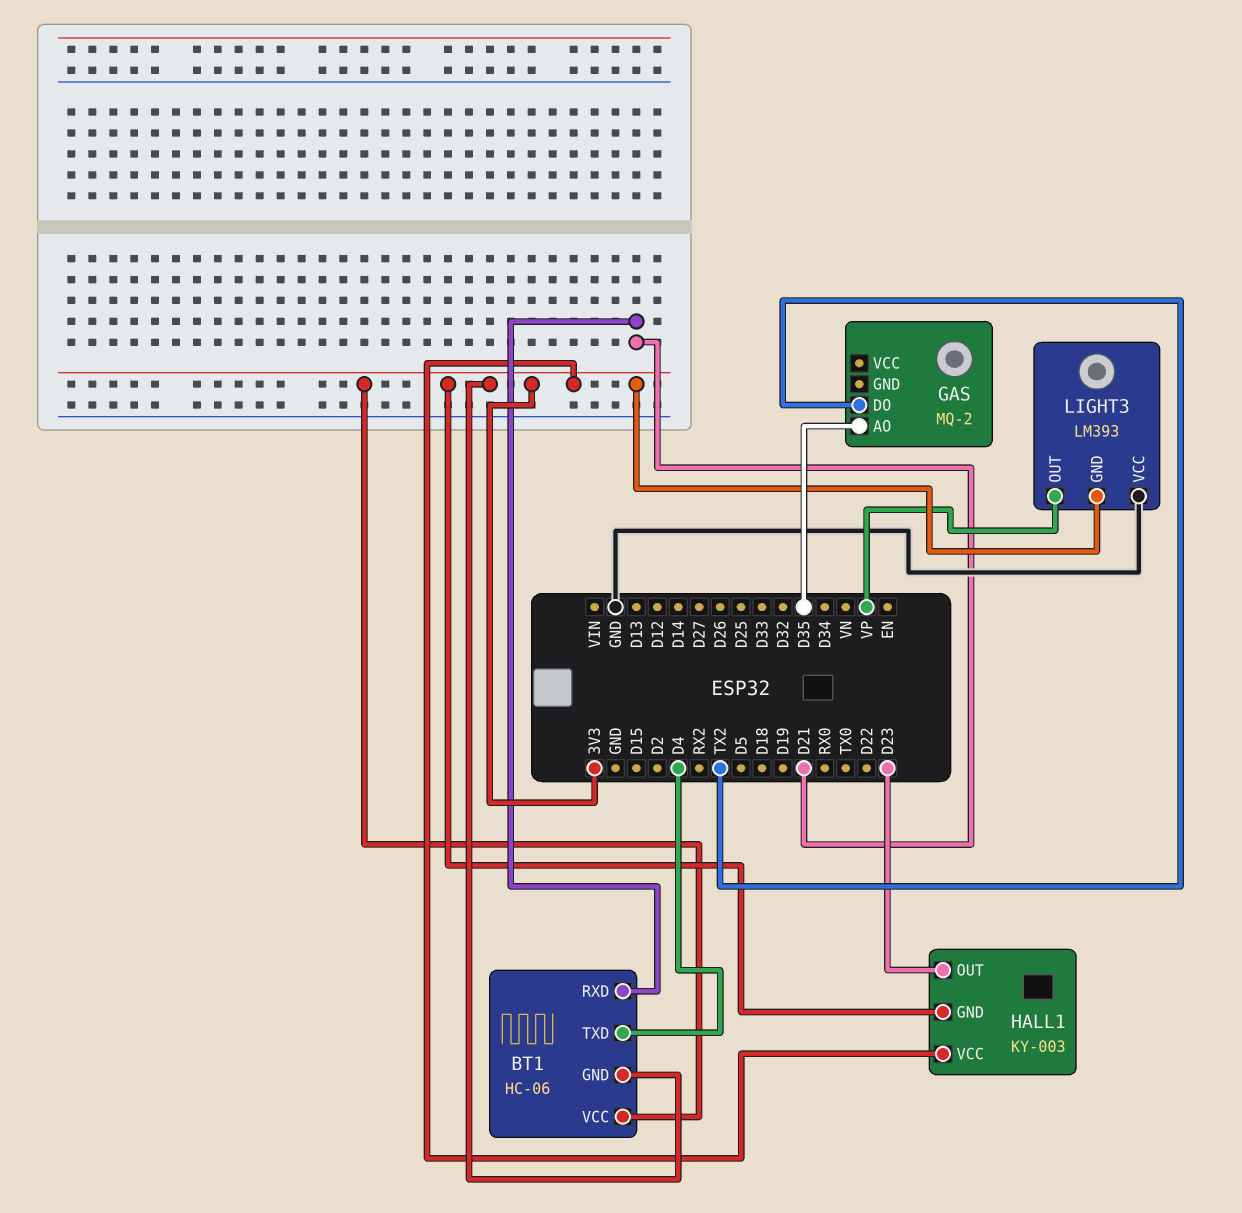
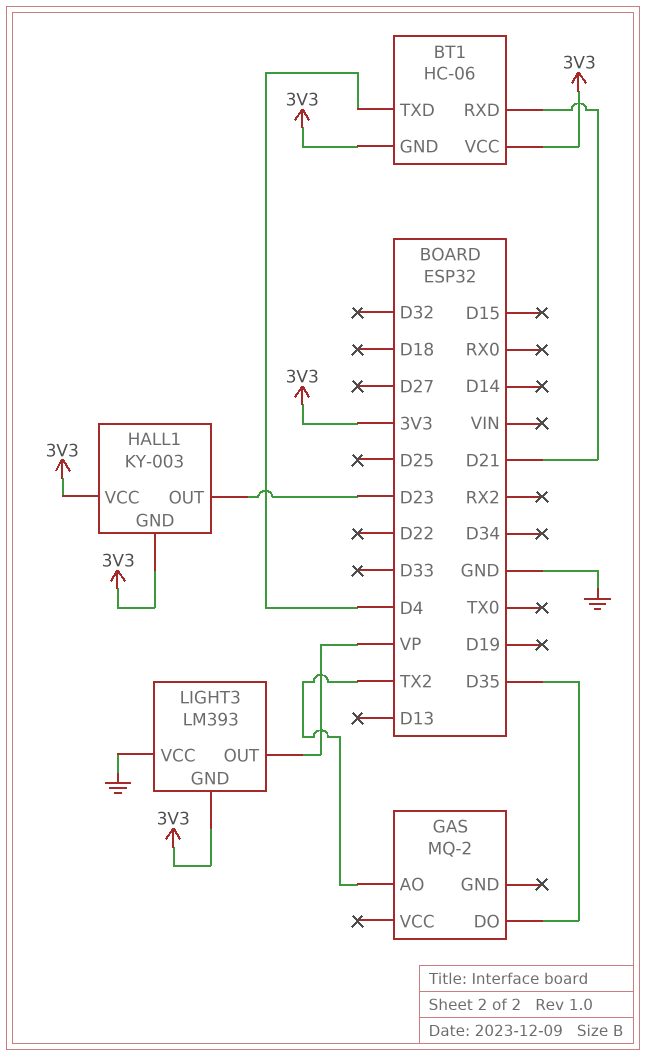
GAS pin AO: D35 -> TX2
GAS pin DO: TX2 -> D35

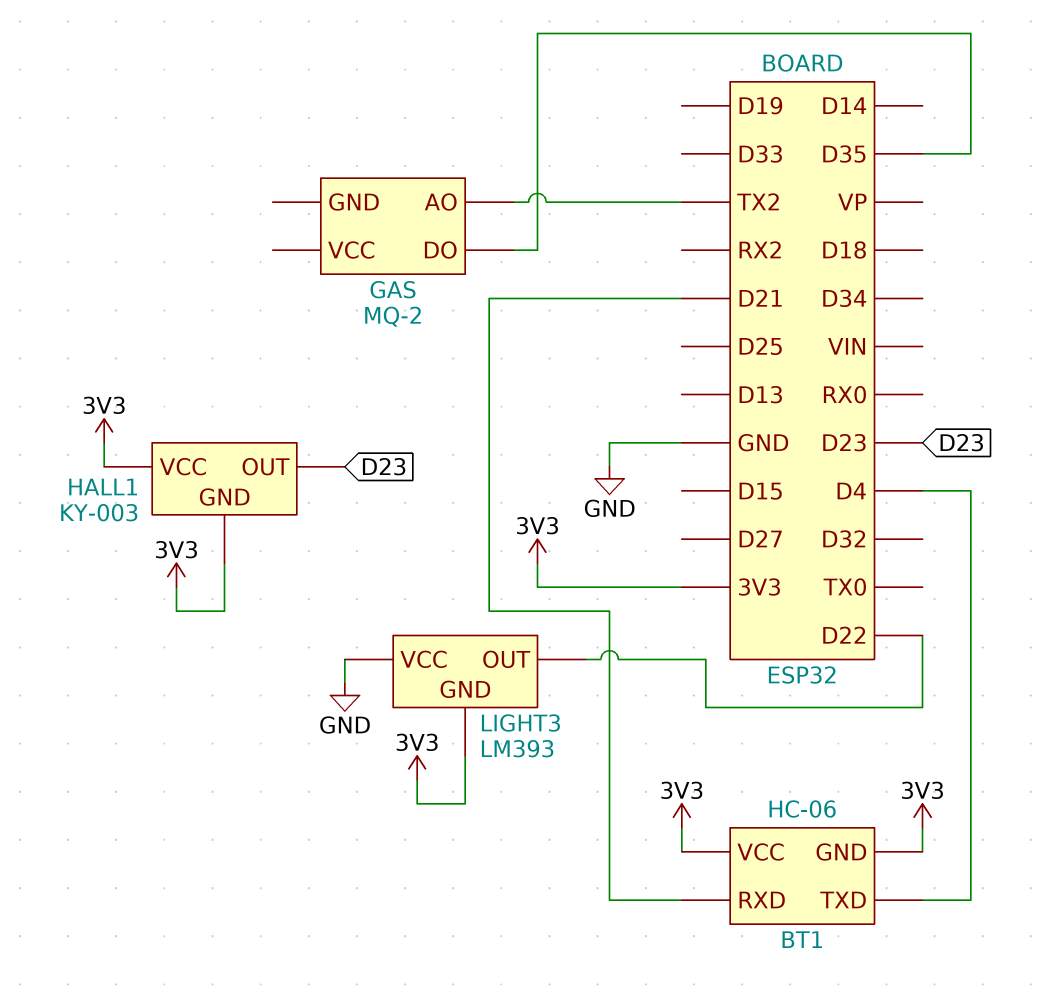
LIGHT3 pin OUT: VP -> D22

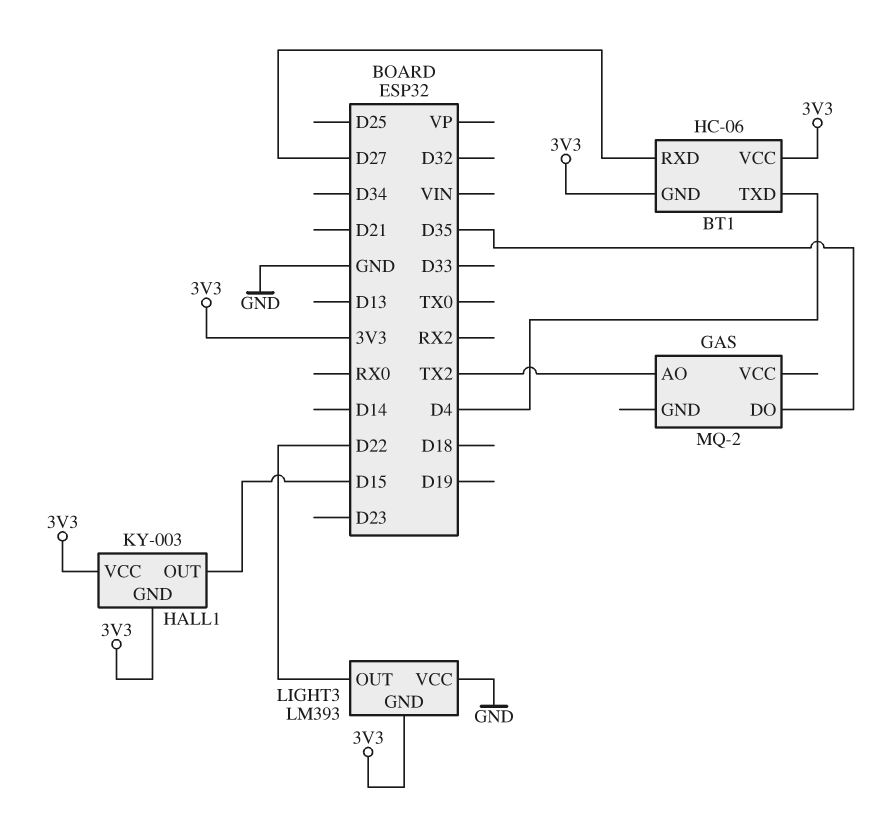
BT1 pin RXD: D21 -> D27
HALL1 pin OUT: D23 -> D15

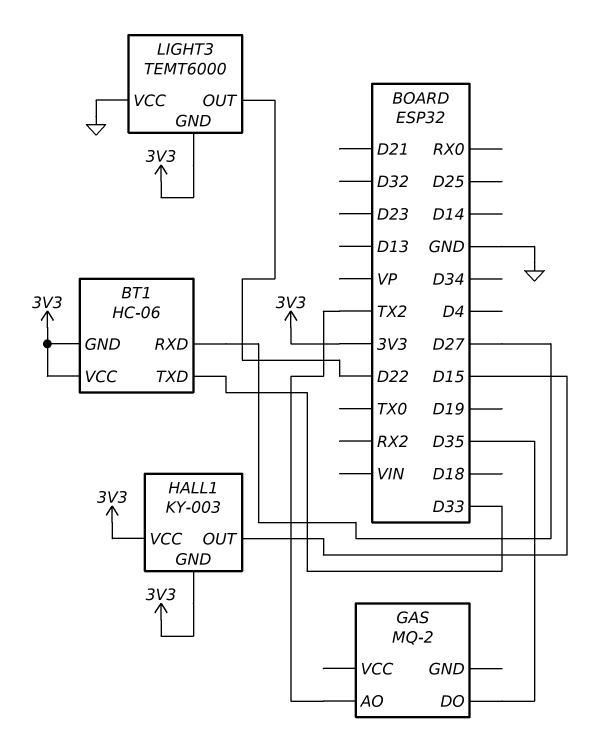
BT1 pin TXD: D4 -> D33
LIGHT3: LM393 -> TEMT6000

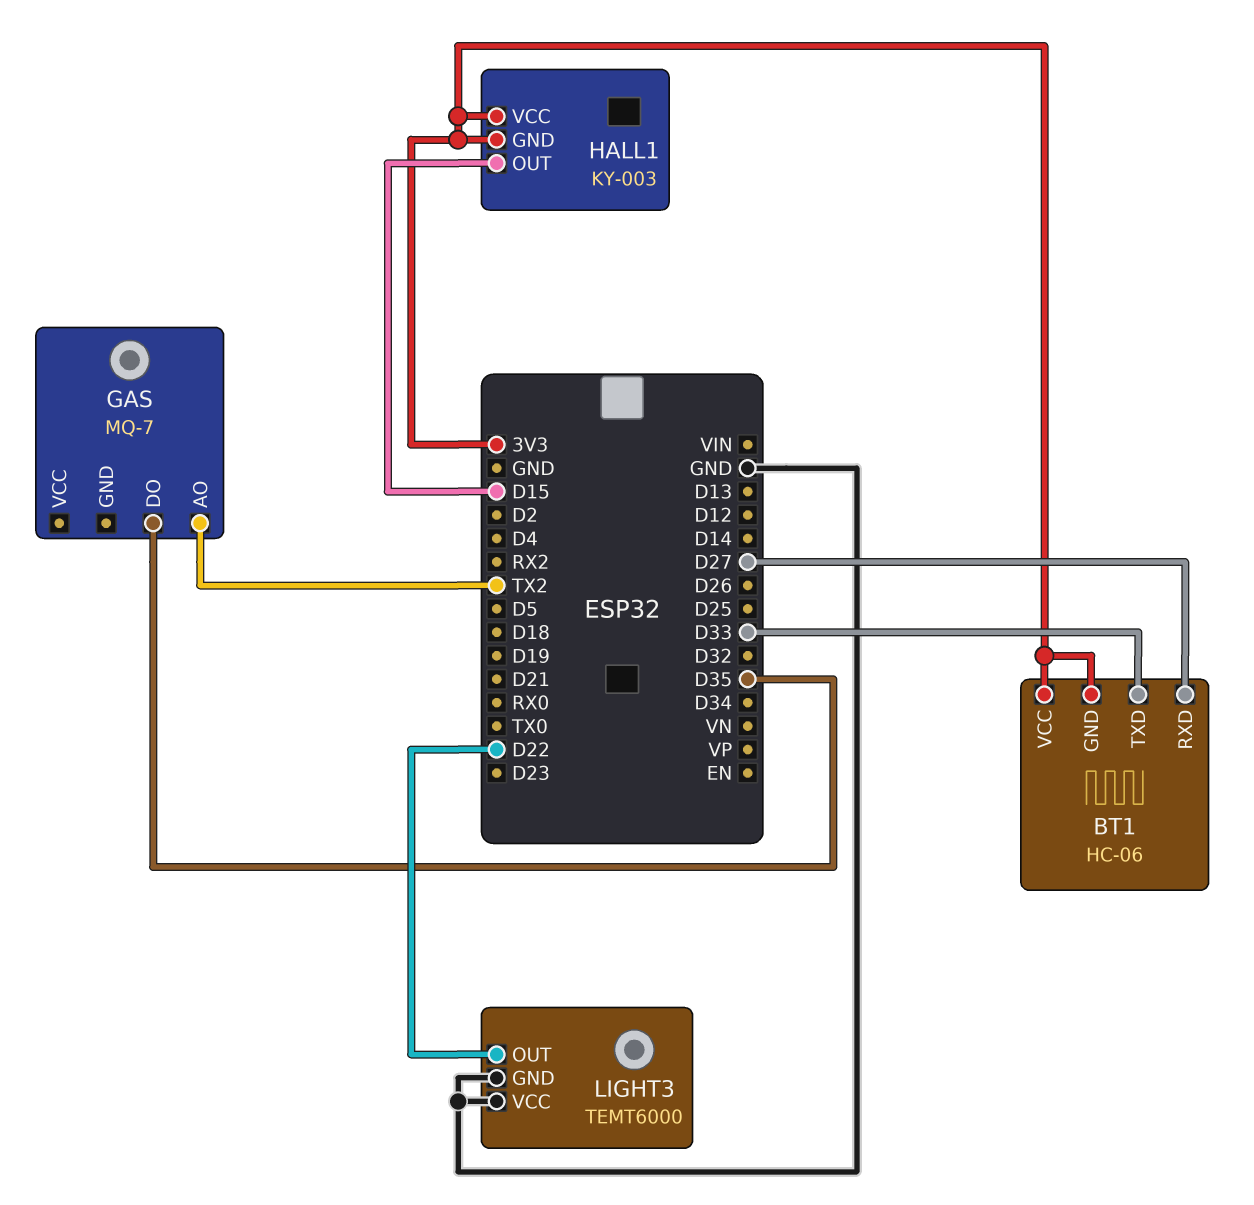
GAS: MQ-2 -> MQ-7
LIGHT3 pin GND: 3V3 -> GND

